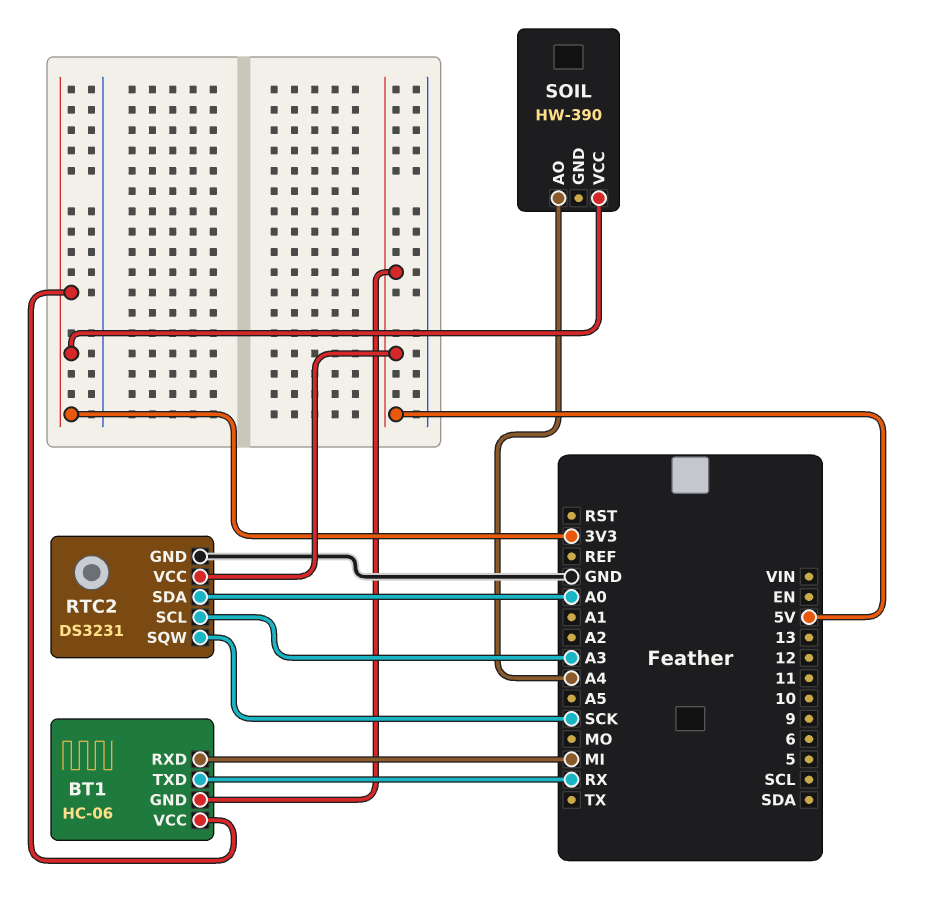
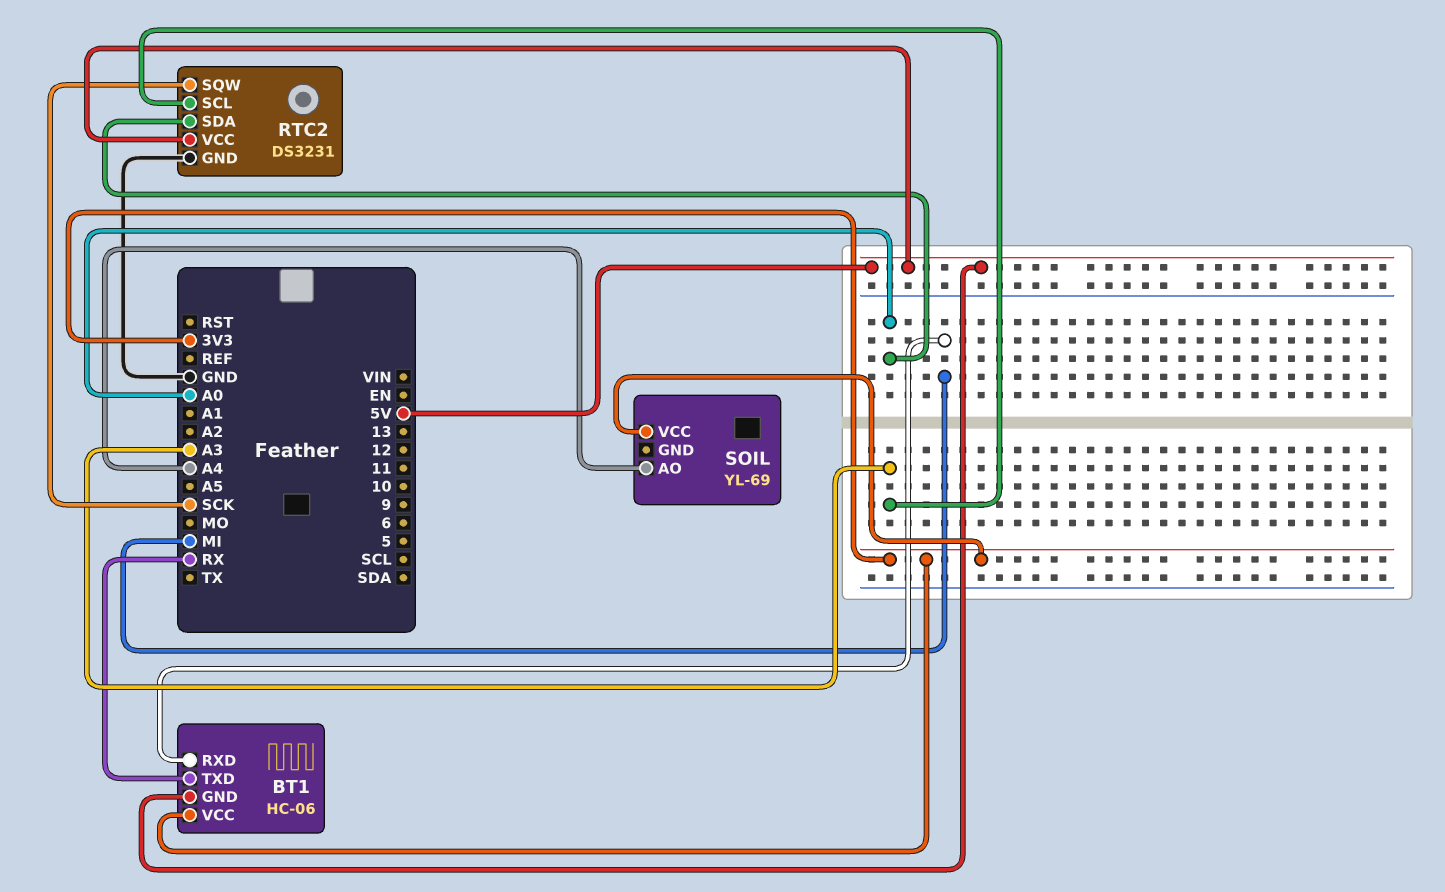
SOIL: HW-390 -> YL-69

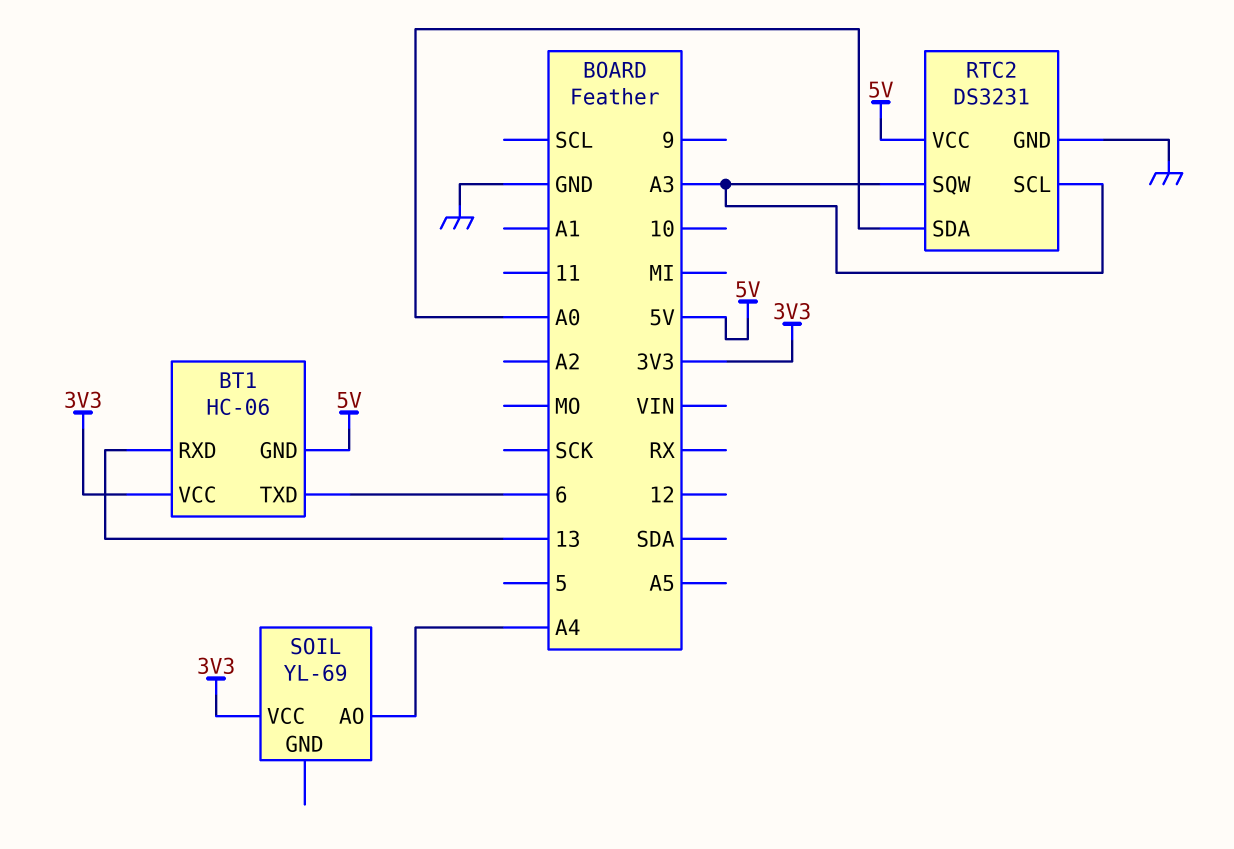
BT1 pin RXD: MI -> 13
BT1 pin TXD: RX -> 6
RTC2 pin SQW: SCK -> A3

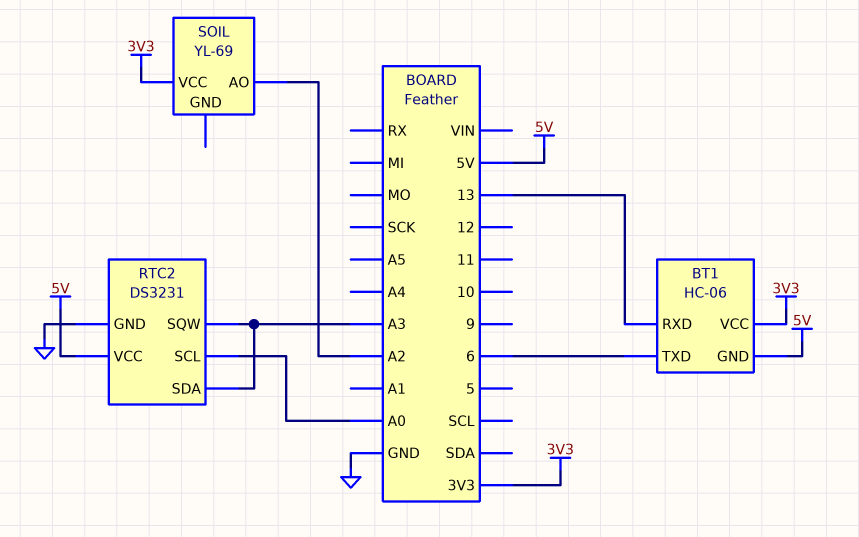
RTC2 pin SCL: A3 -> A0
RTC2 pin SDA: A0 -> A3
SOIL pin AO: A4 -> A2

